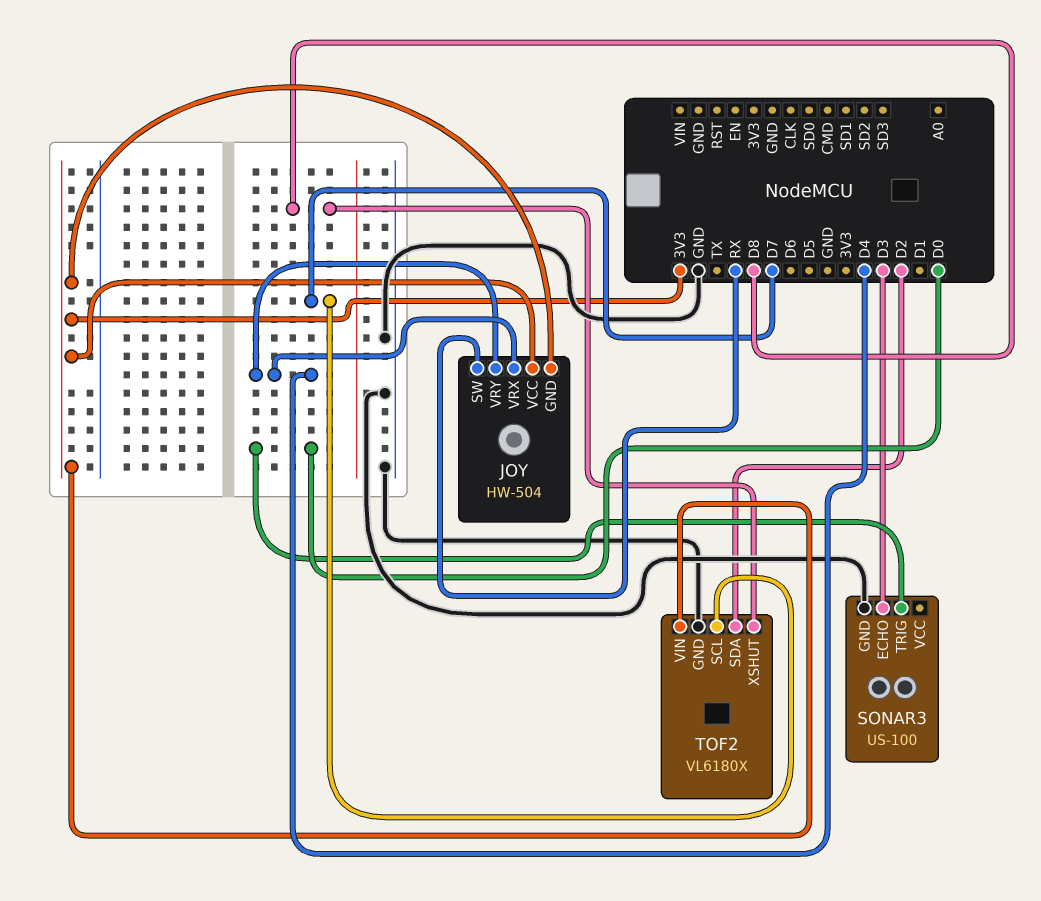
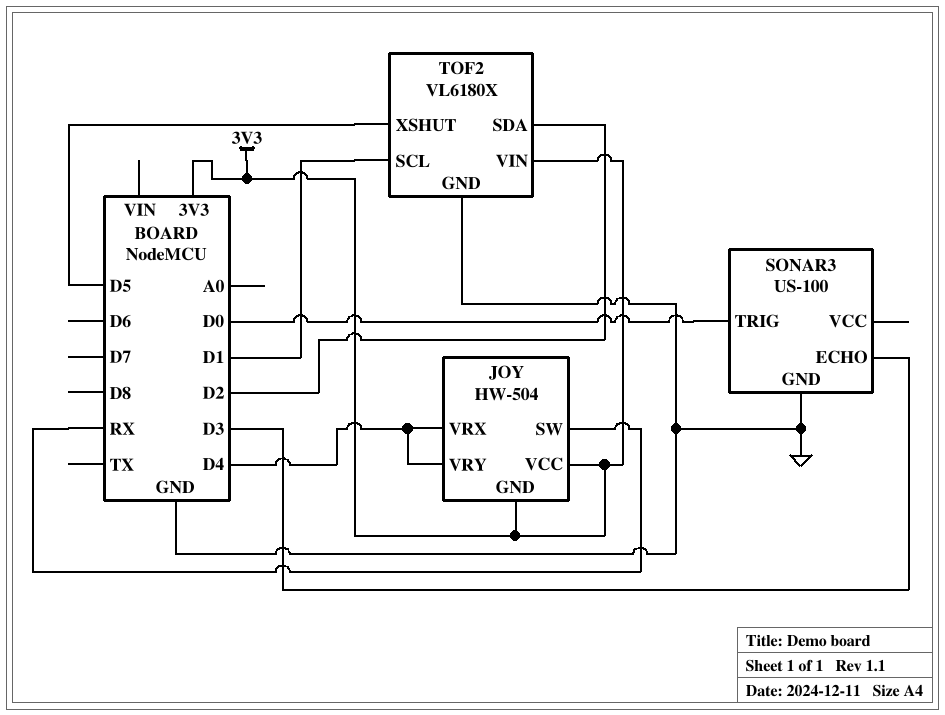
TOF2 pin SCL: D7 -> D1
TOF2 pin XSHUT: D8 -> D5

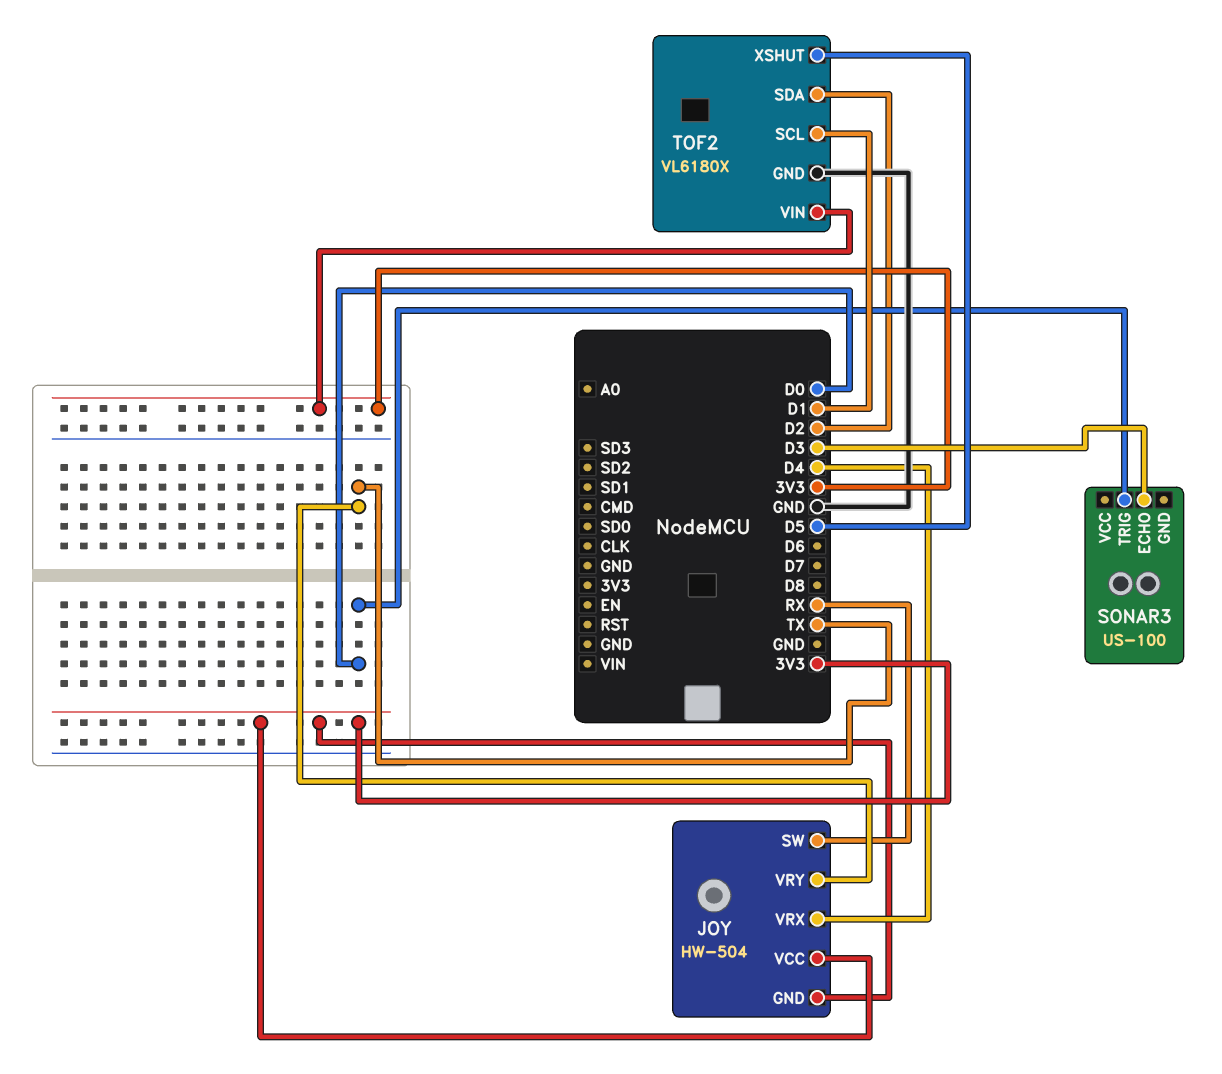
JOY pin VRY: D4 -> TX
SONAR3 pin GND: GND -> none

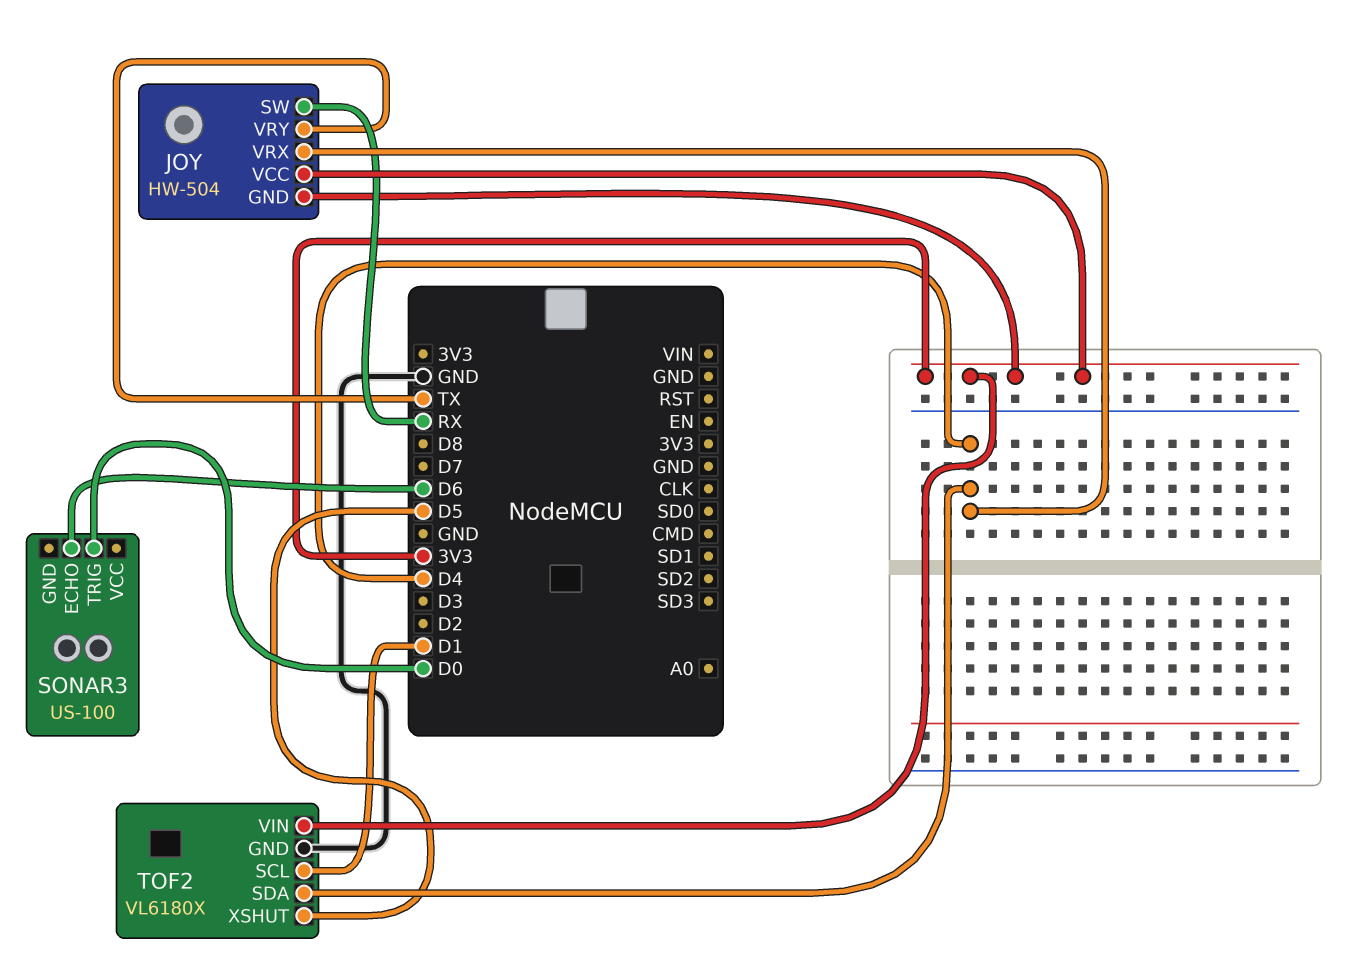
SONAR3 pin ECHO: D3 -> D6
TOF2 pin SDA: D2 -> D4

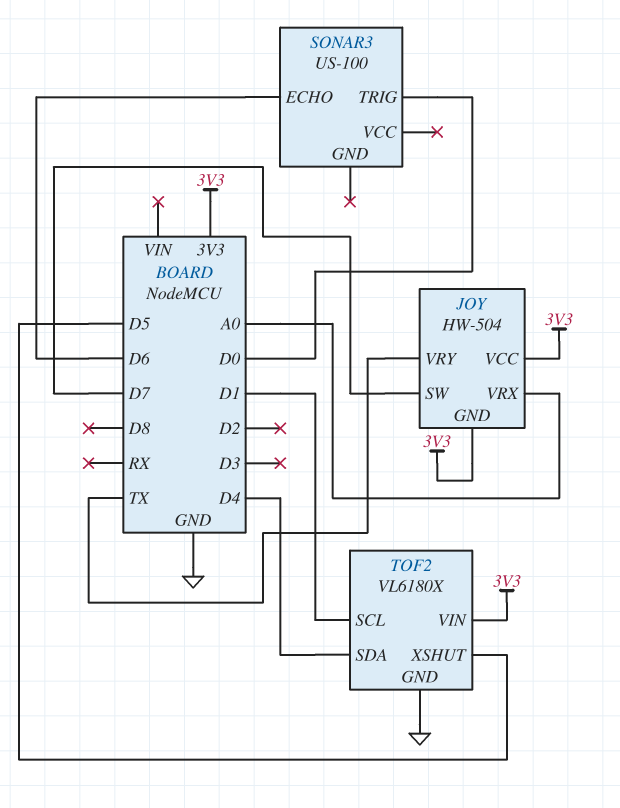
JOY pin SW: RX -> D7
JOY pin VRX: D4 -> A0

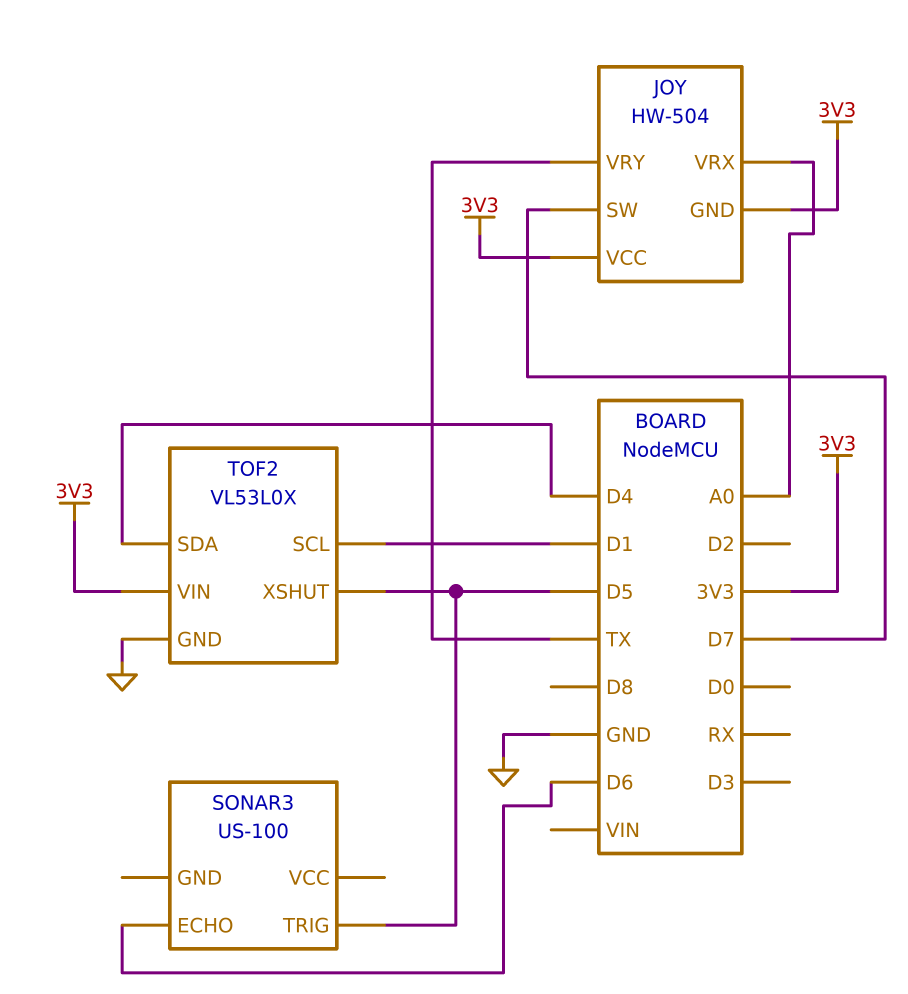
SONAR3 pin TRIG: D0 -> D5
TOF2: VL6180X -> VL53L0X

